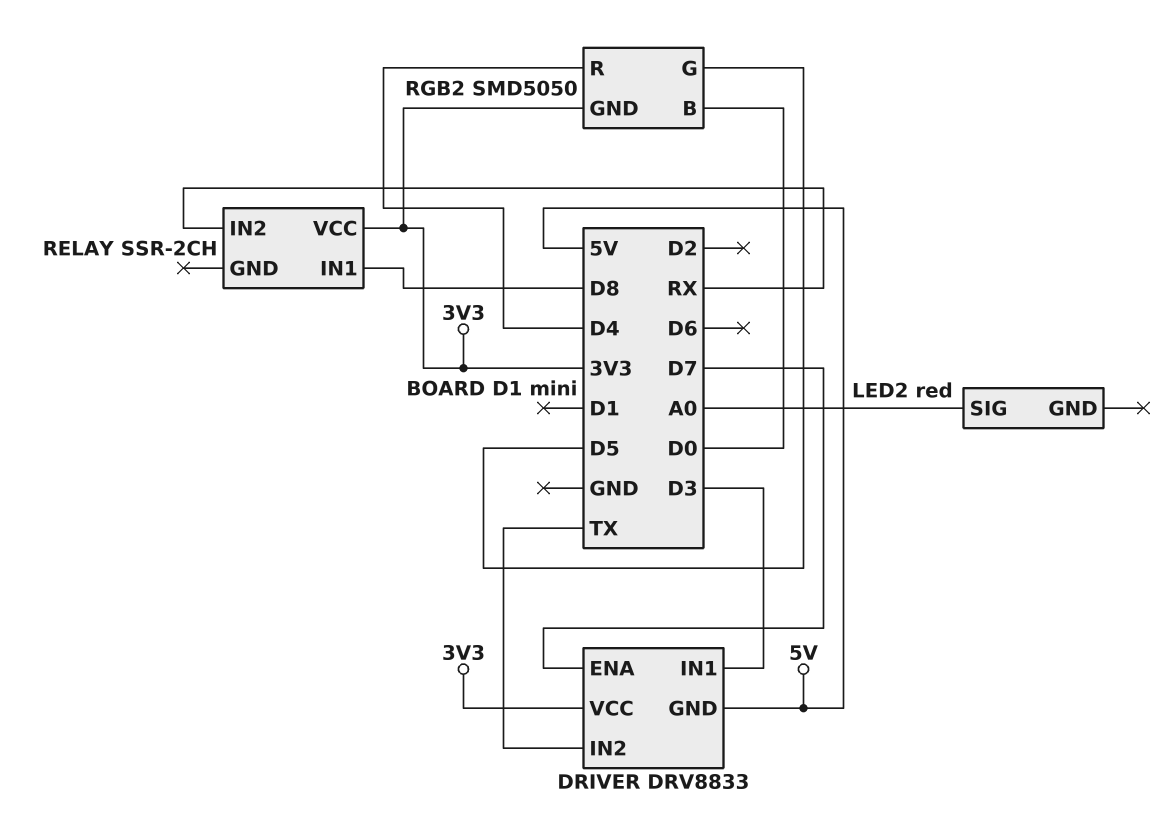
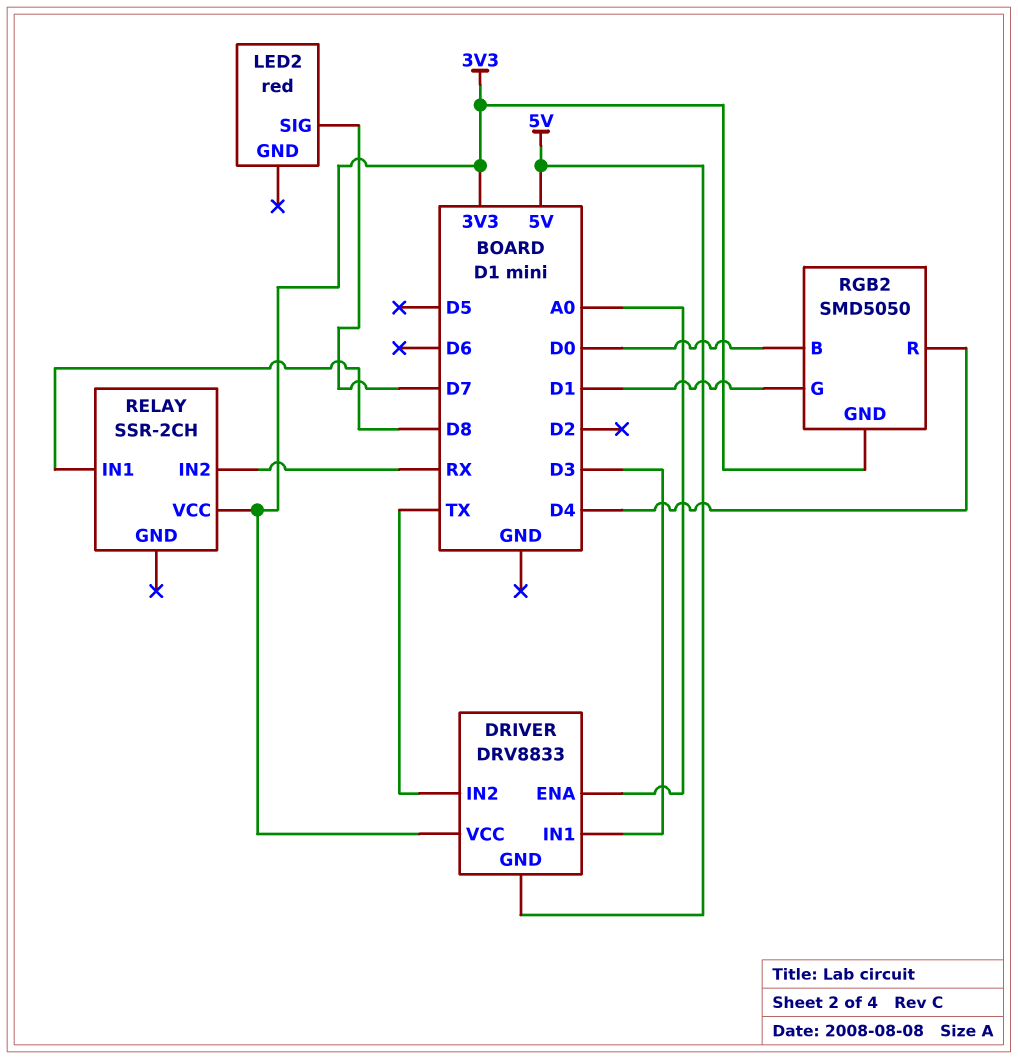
DRIVER pin ENA: D7 -> A0
LED2 pin SIG: A0 -> D7
RGB2 pin G: D5 -> D1

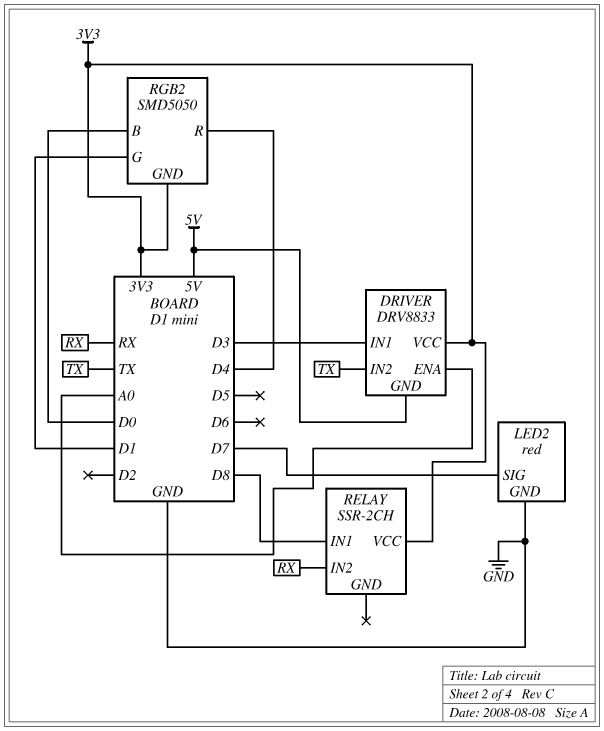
LED2 pin GND: none -> GND

